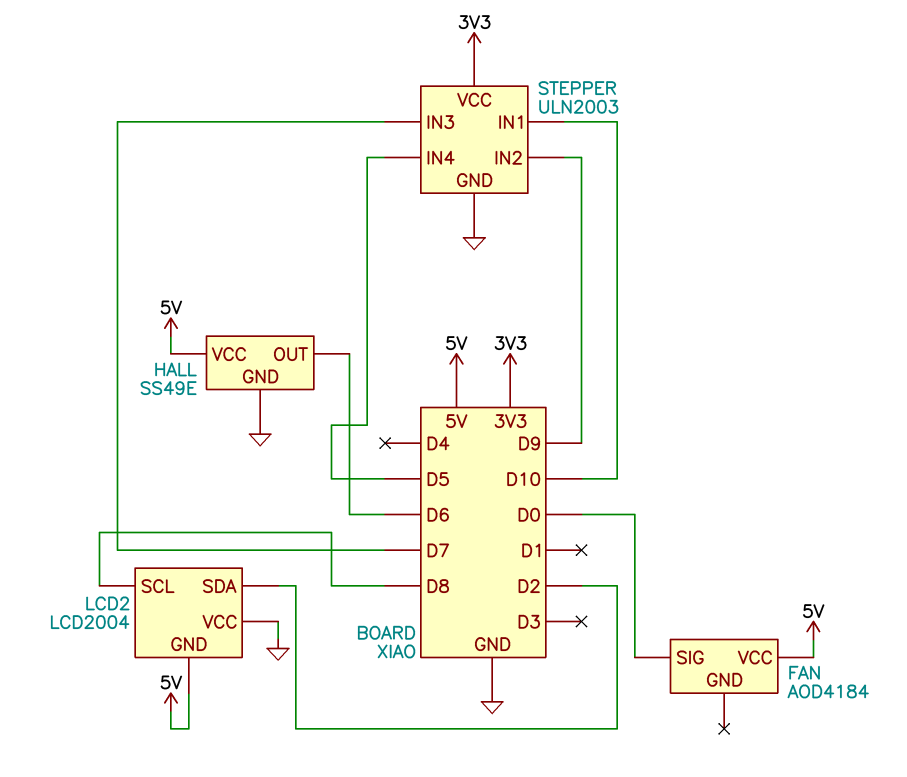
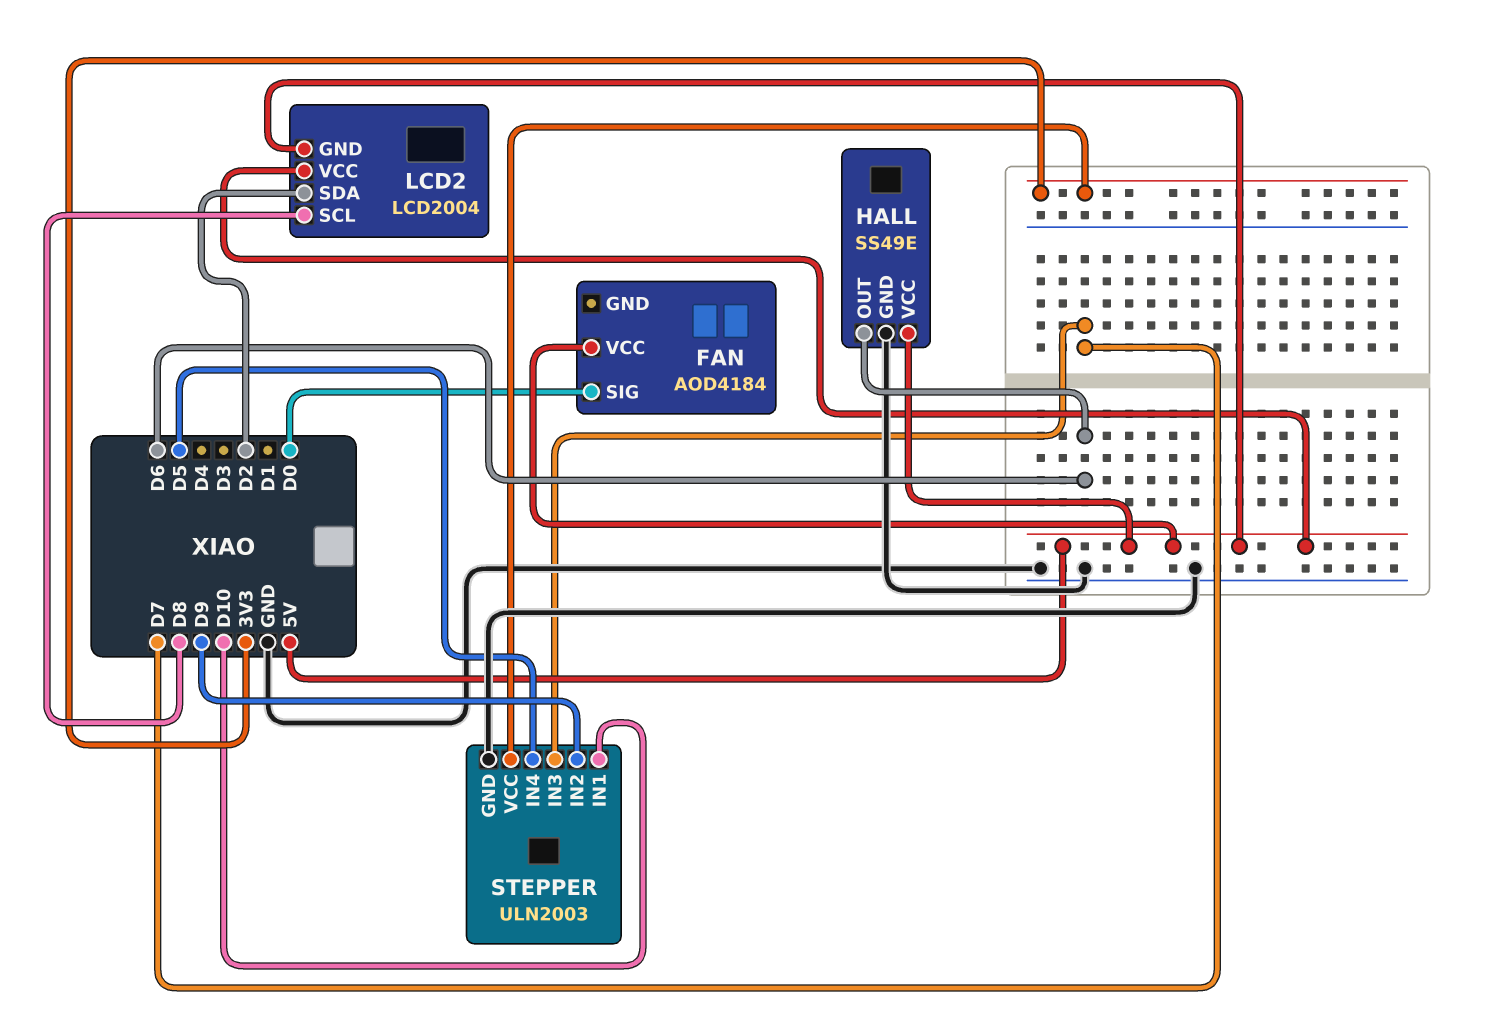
LCD2 pin VCC: GND -> 5V

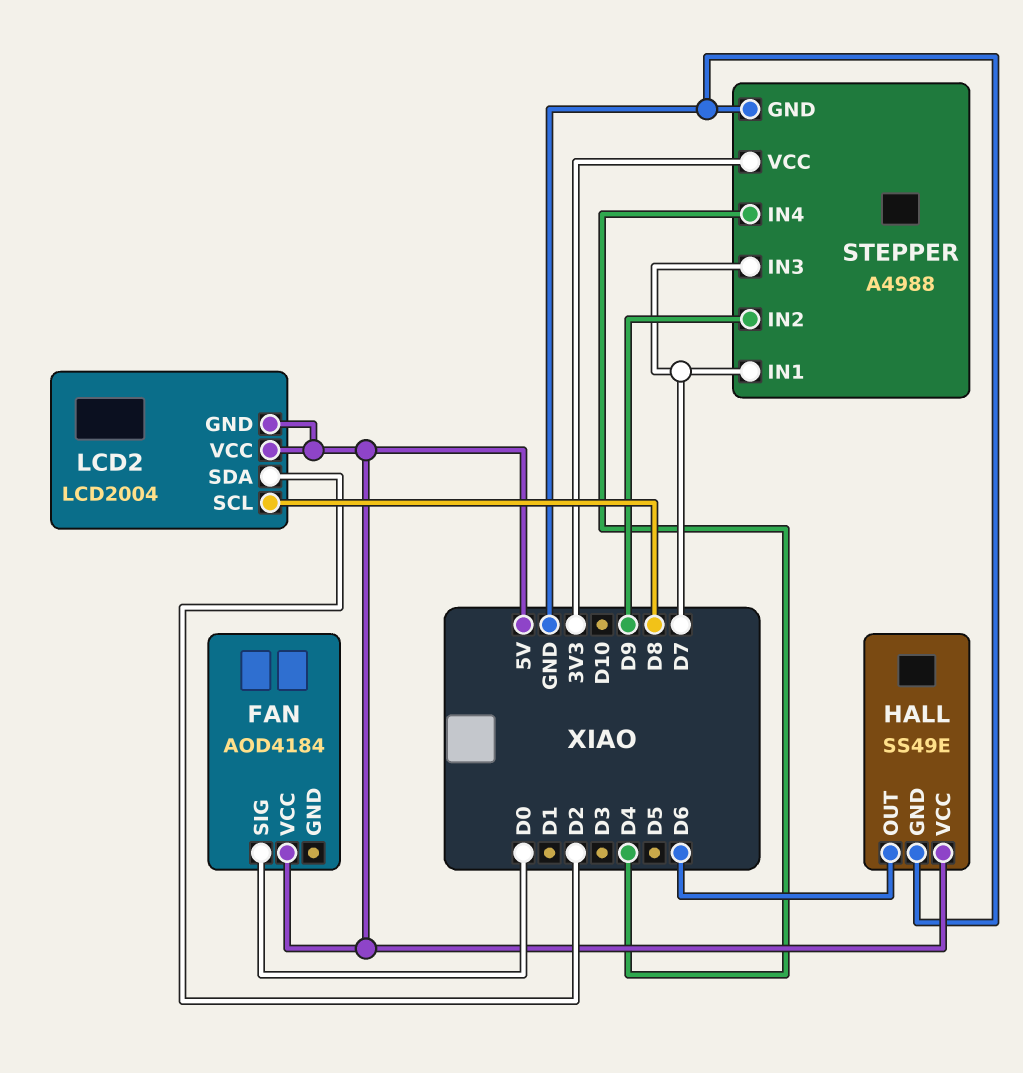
STEPPER: ULN2003 -> A4988
STEPPER pin IN1: D10 -> D7
STEPPER pin IN4: D5 -> D4

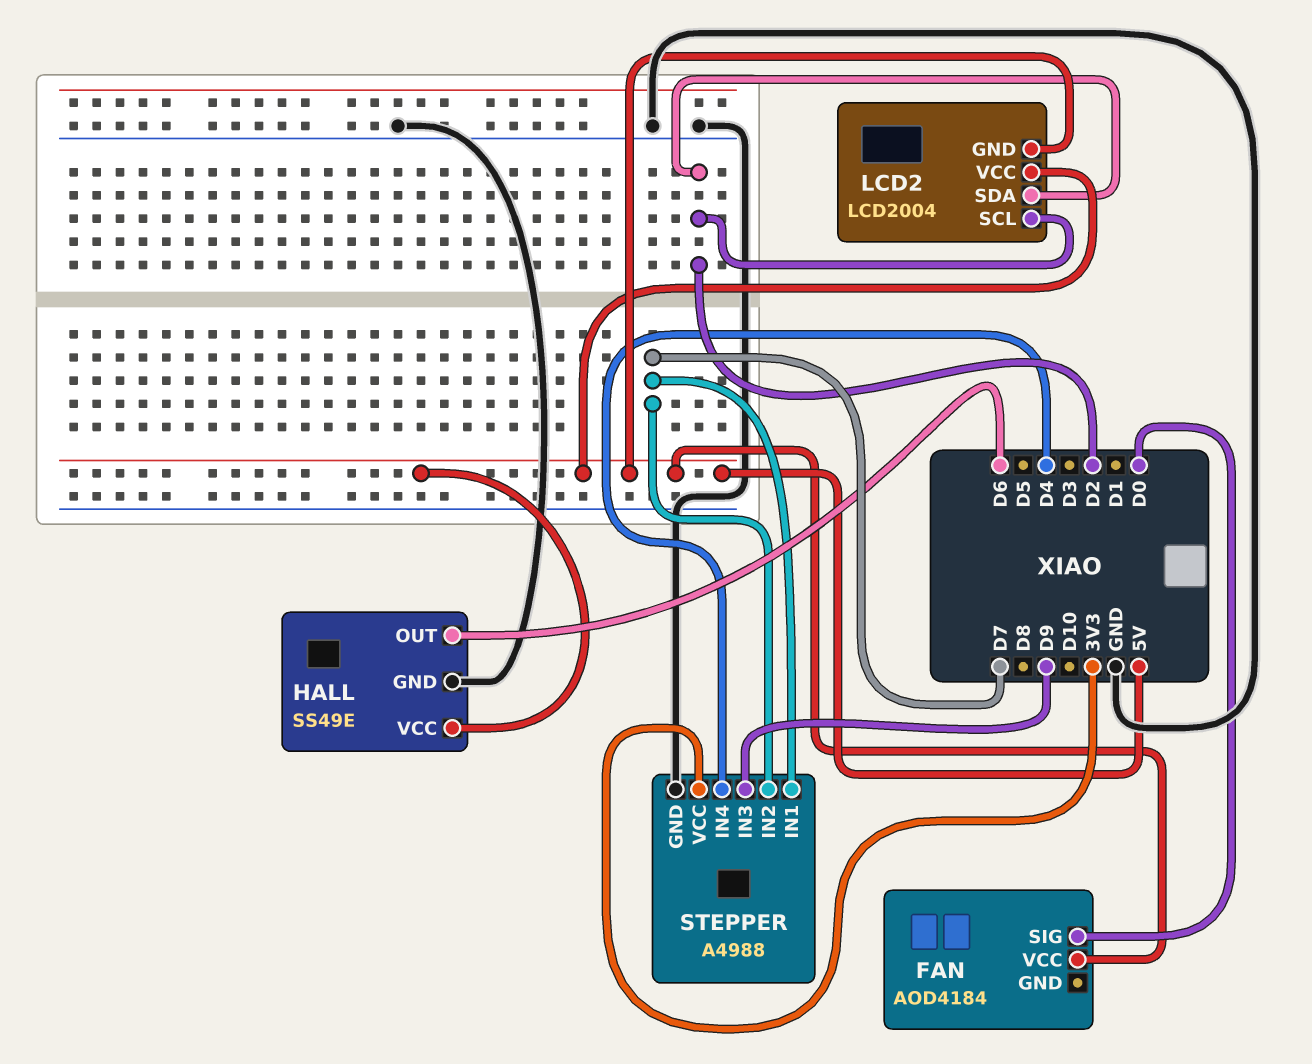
LCD2 pin SCL: D8 -> D2
STEPPER pin IN2: D9 -> D7
STEPPER pin IN3: D7 -> D9

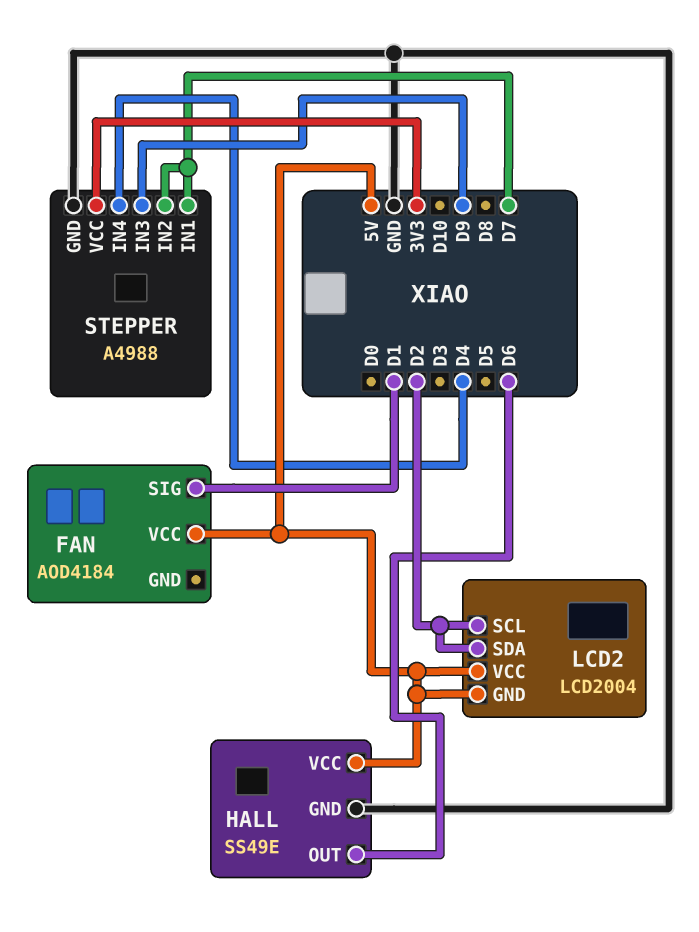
FAN pin SIG: D0 -> D1

